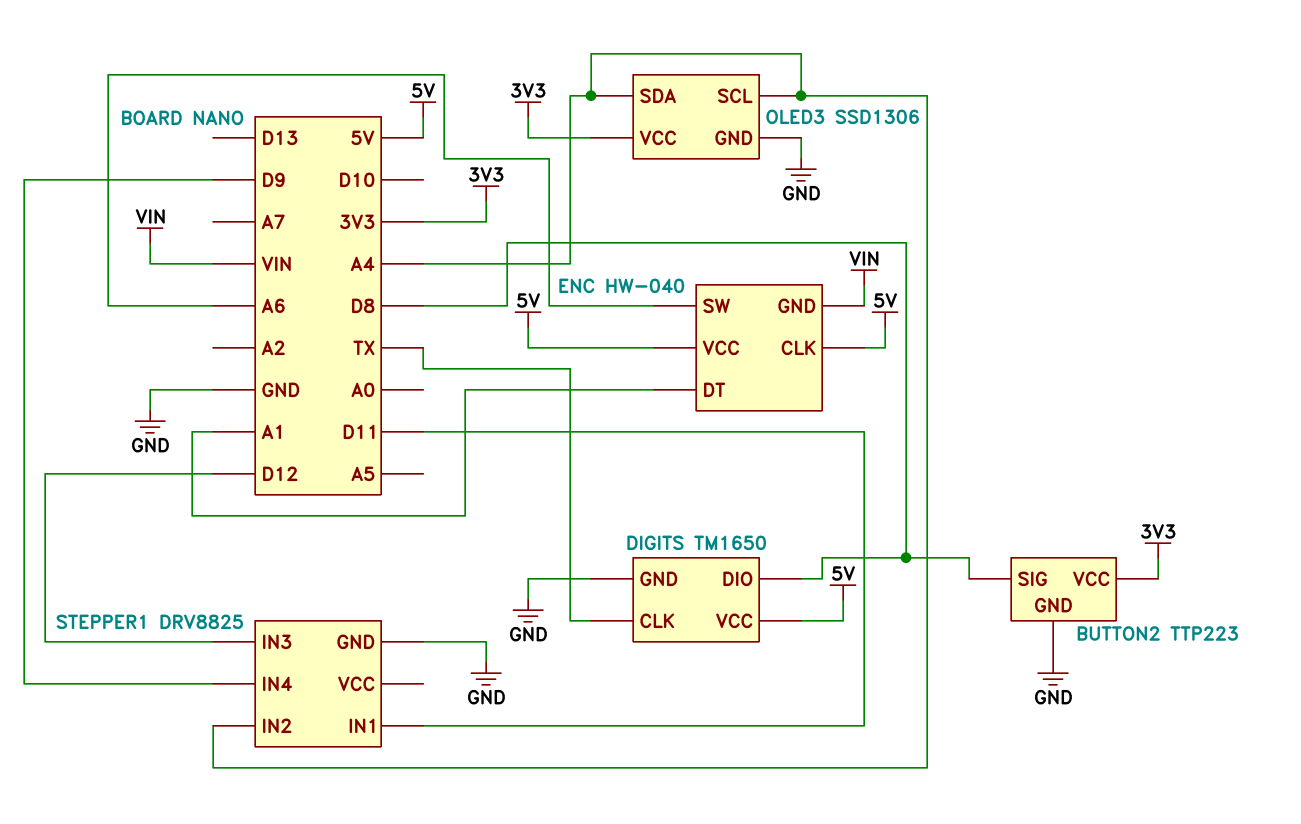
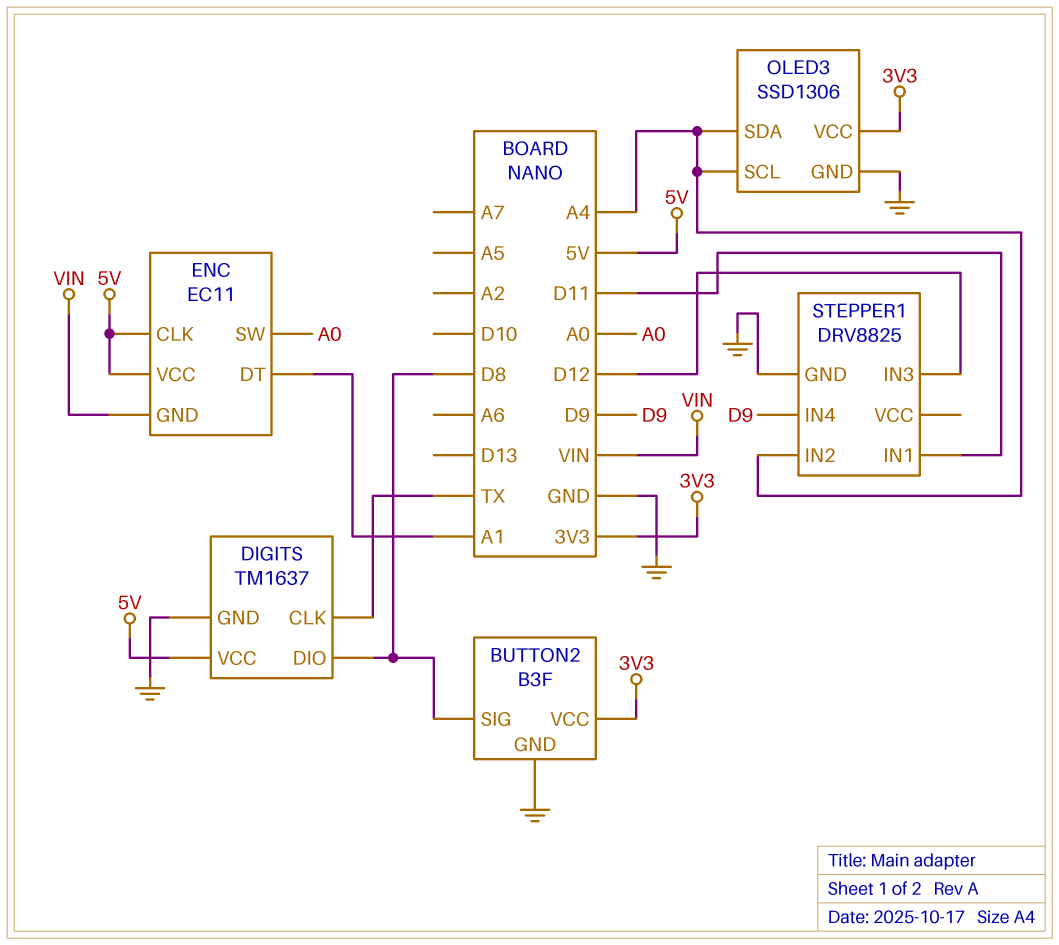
BUTTON2: TTP223 -> B3F
DIGITS: TM1650 -> TM1637
ENC: HW-040 -> EC11
ENC pin SW: A6 -> A0

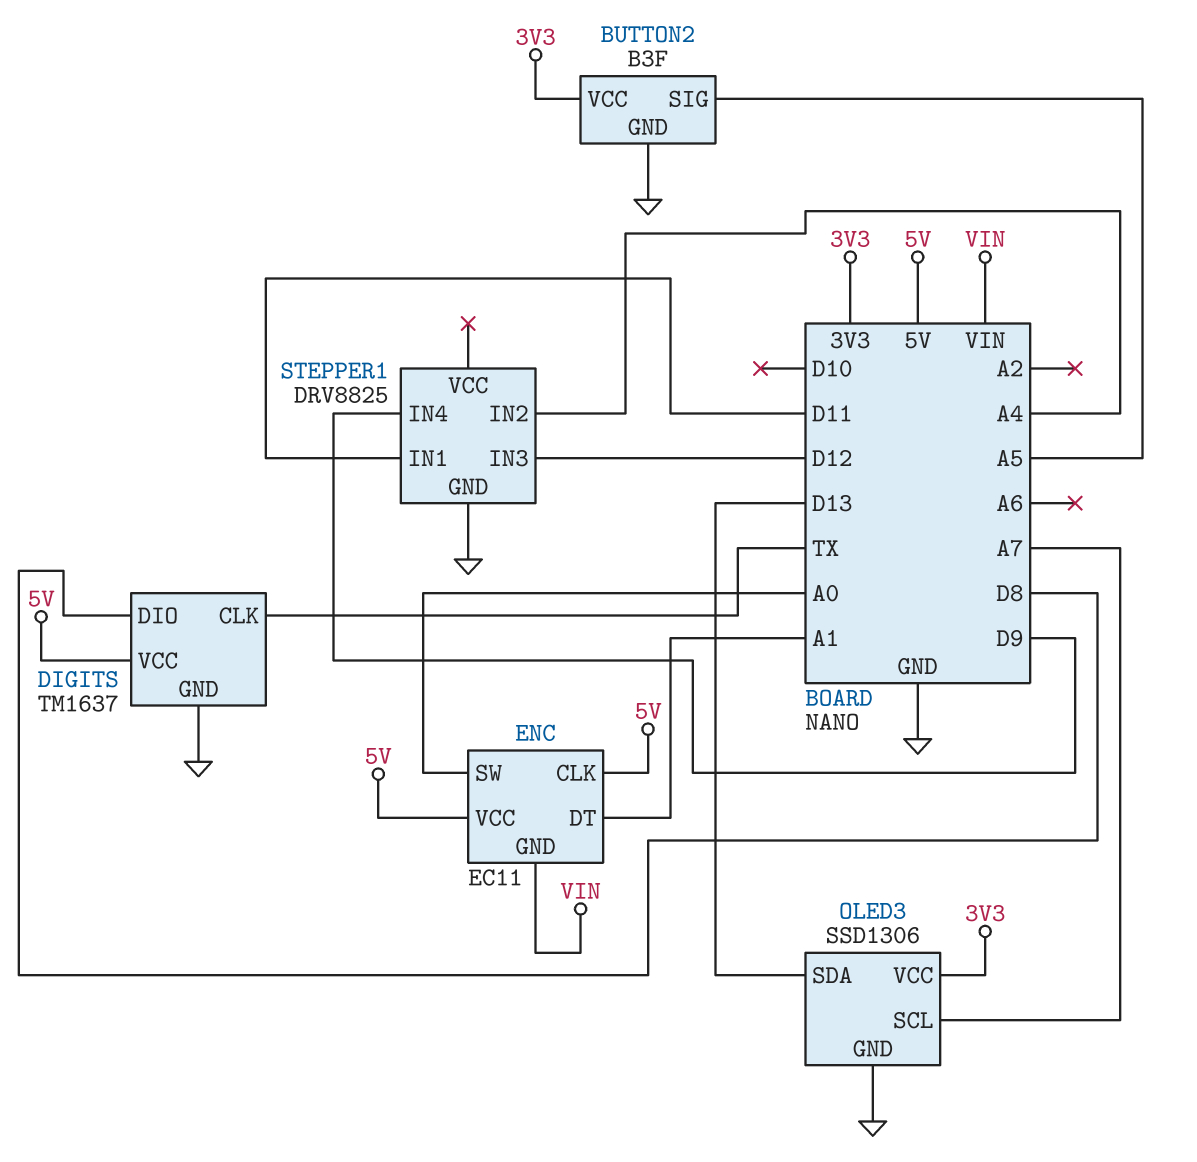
BUTTON2 pin SIG: D8 -> A5
OLED3 pin SCL: A4 -> A7
OLED3 pin SDA: A4 -> D13

